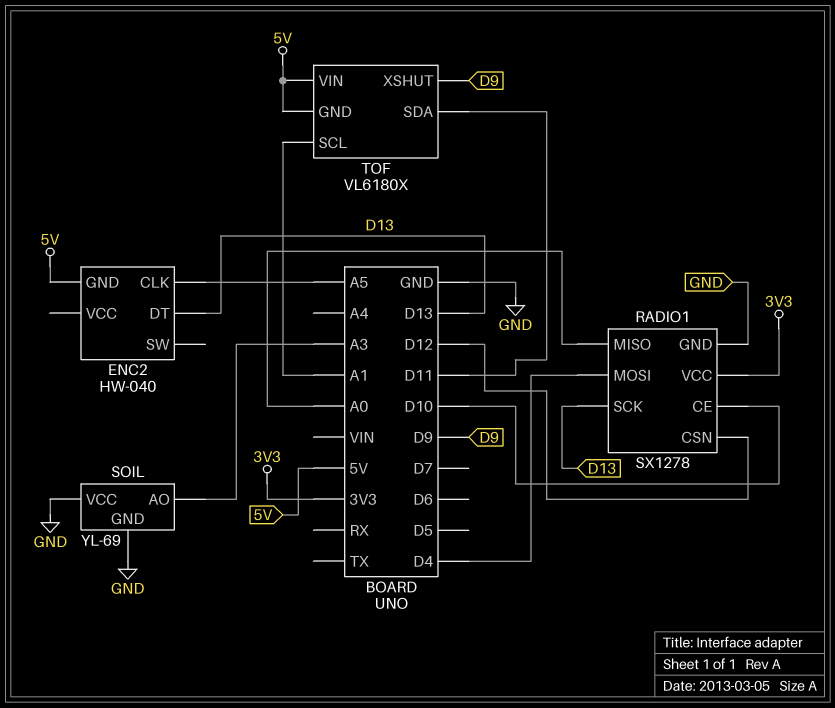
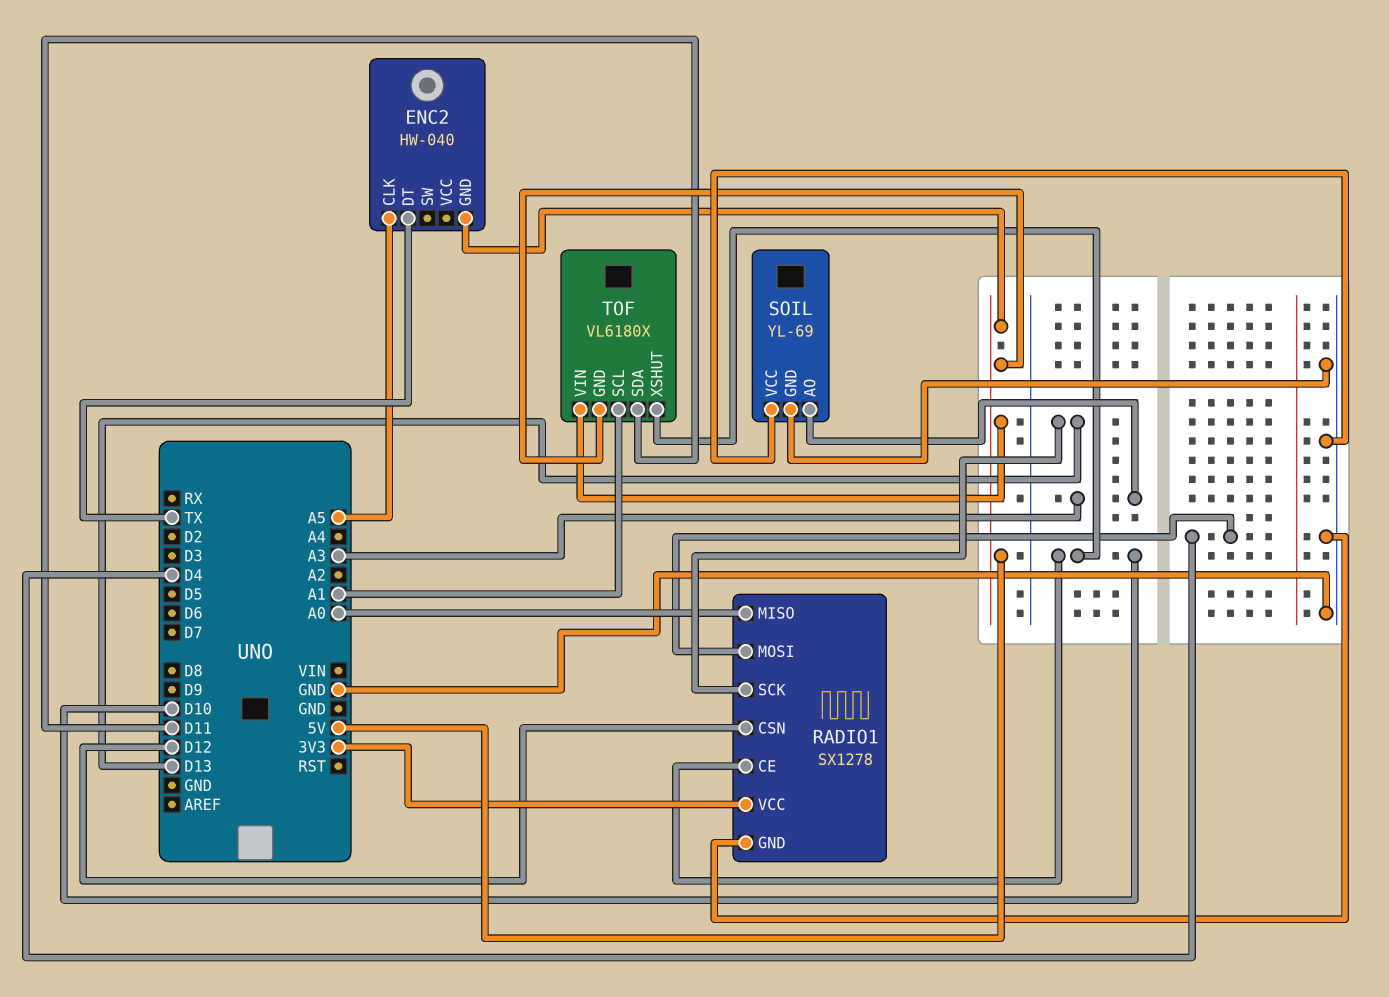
ENC2 pin DT: D13 -> TX
TOF pin XSHUT: D9 -> D10

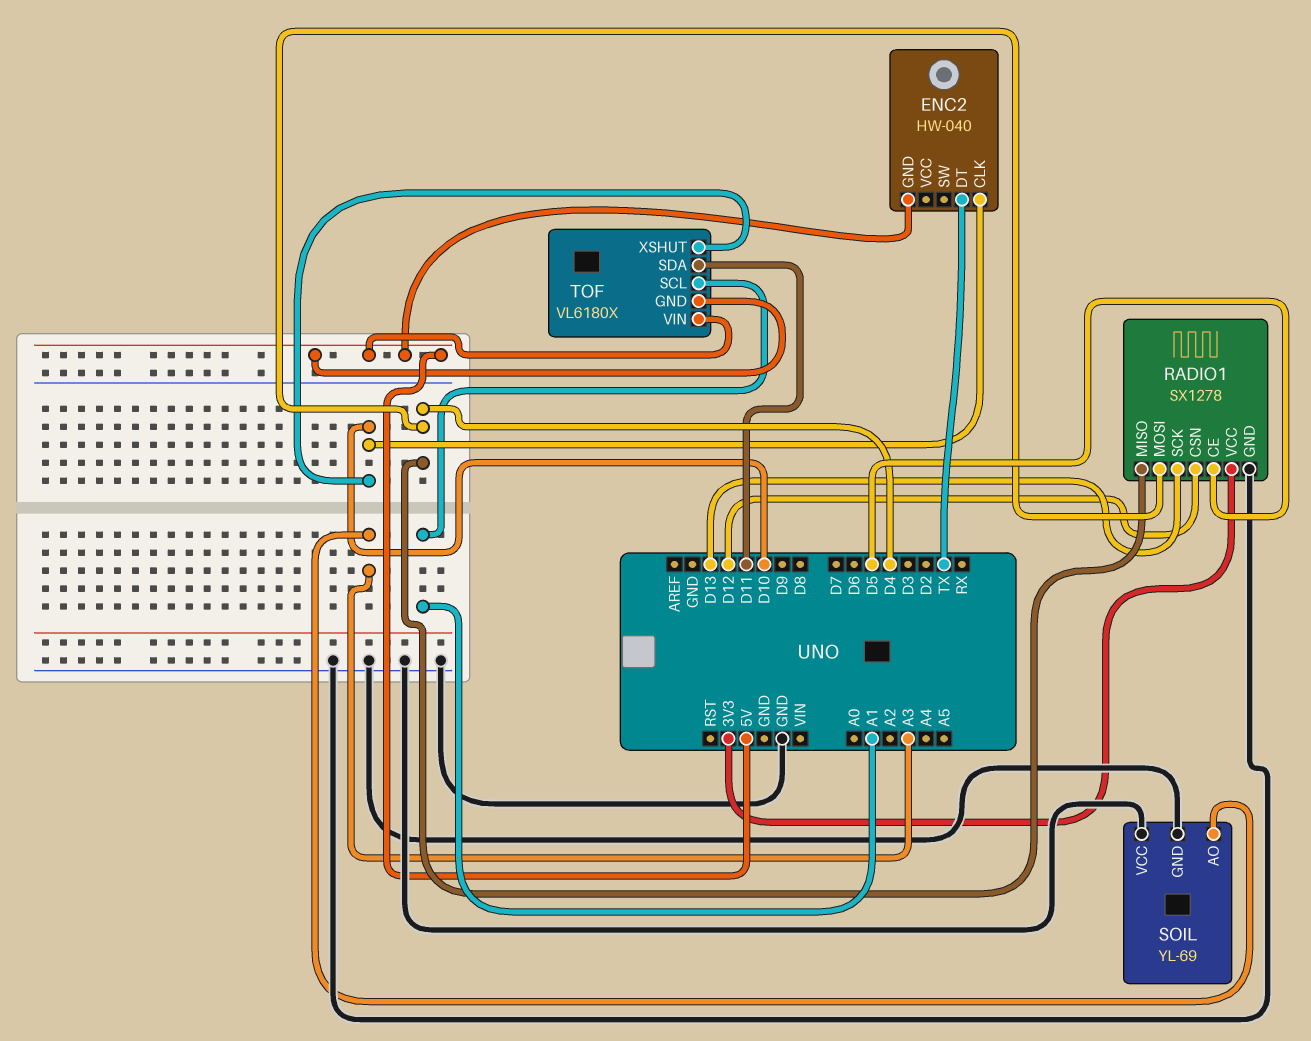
ENC2 pin CLK: A5 -> D10
RADIO1 pin CE: D10 -> D5
RADIO1 pin MISO: A0 -> D4

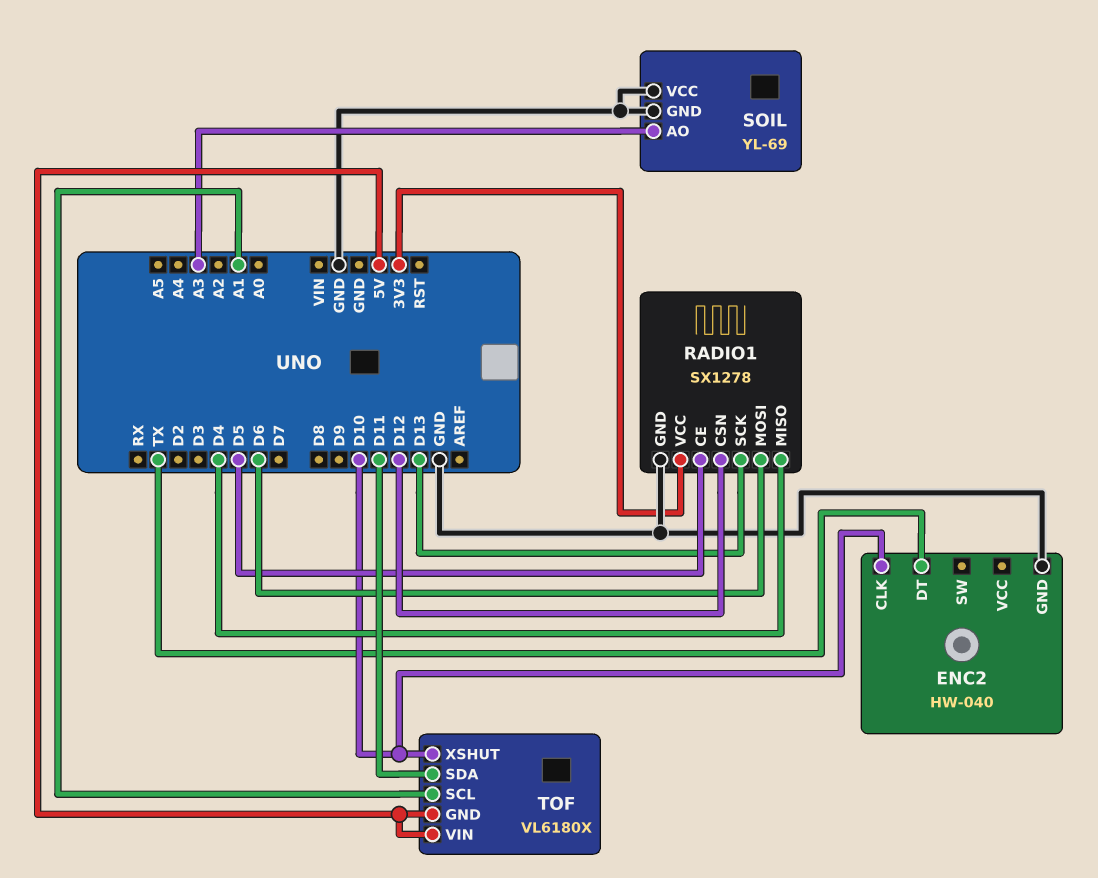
ENC2 pin GND: 5V -> GND
RADIO1 pin MOSI: D4 -> D6

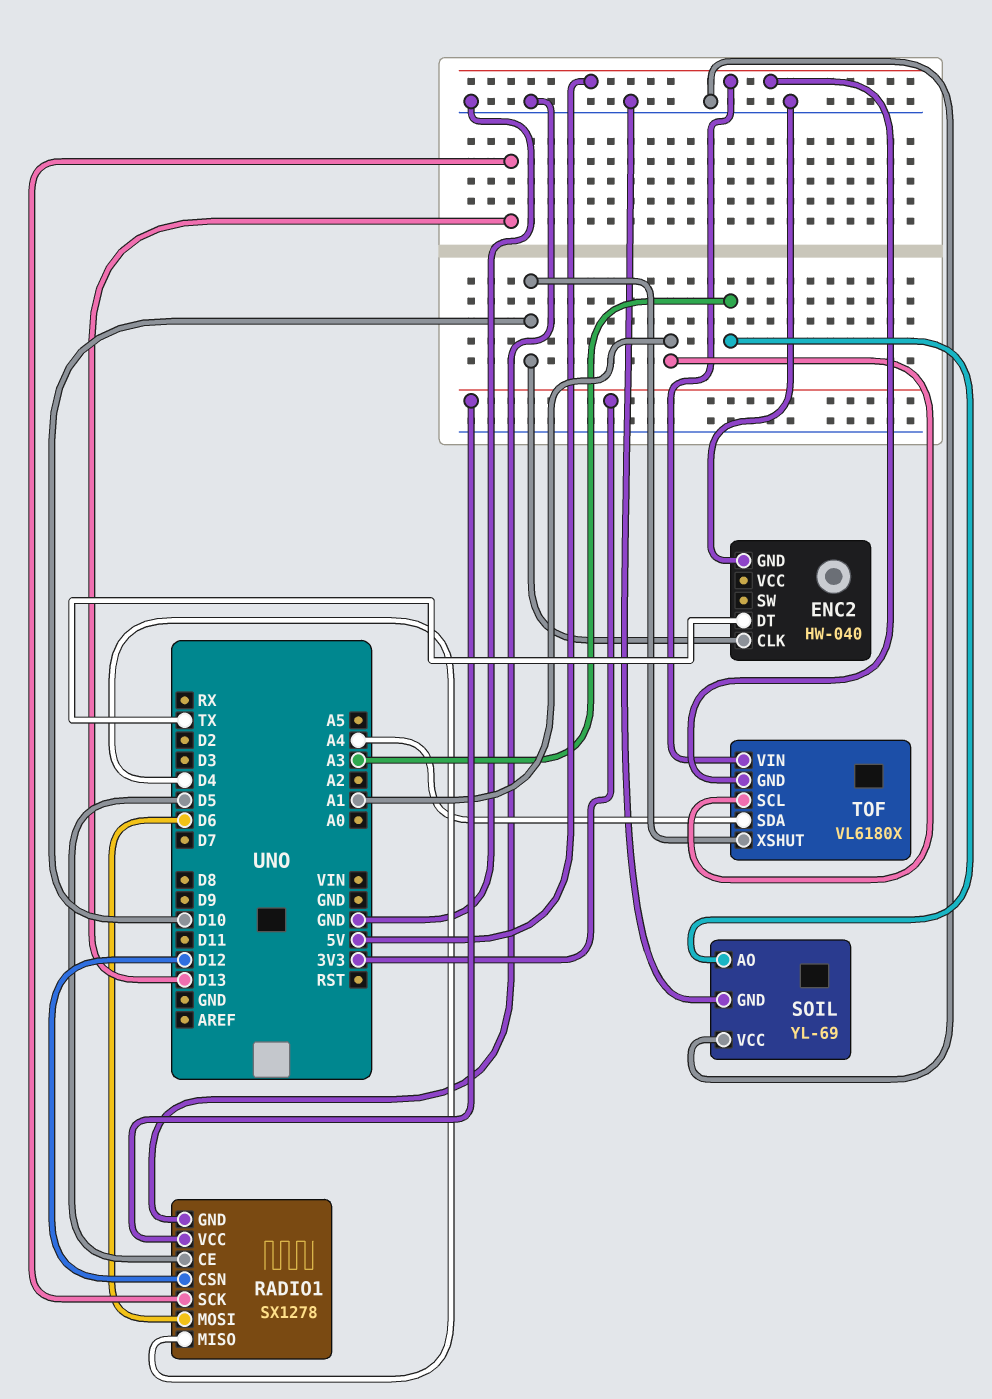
TOF pin SDA: D11 -> A4

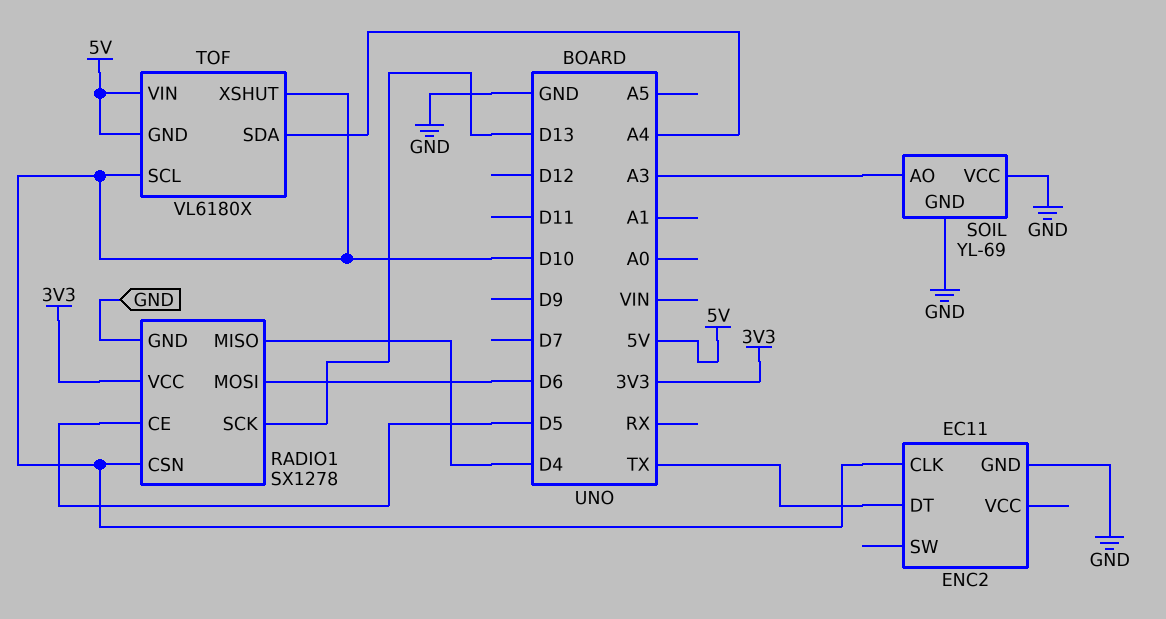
ENC2: HW-040 -> EC11
RADIO1 pin CSN: D12 -> D10
TOF pin SCL: A1 -> D10

